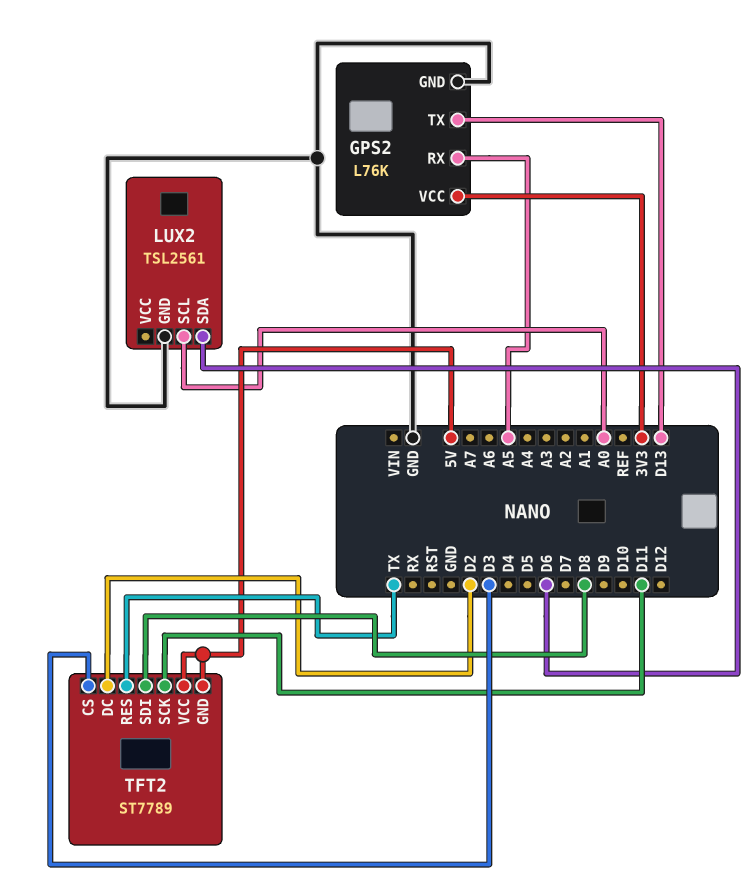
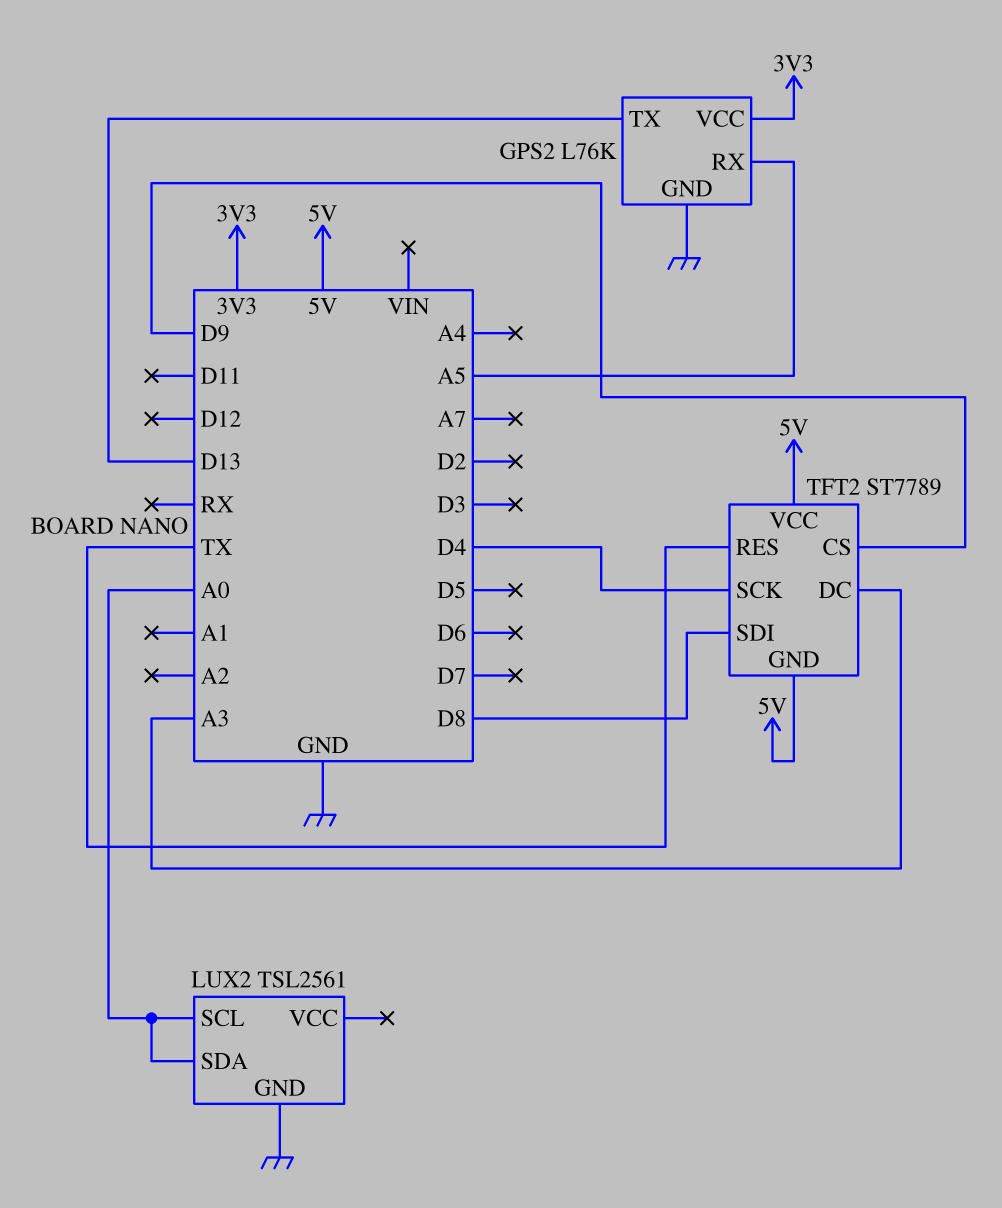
LUX2 pin SDA: D6 -> A0
TFT2 pin CS: D3 -> D9
TFT2 pin DC: D2 -> A3
TFT2 pin SCK: D11 -> D4

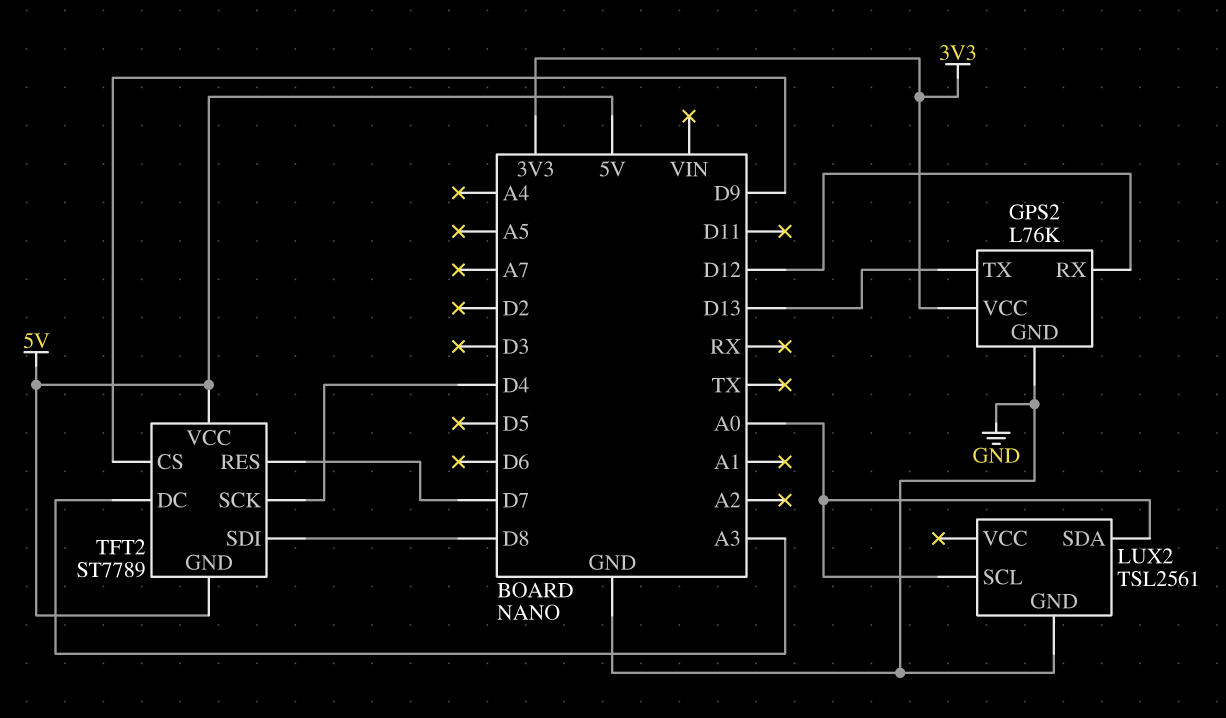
GPS2 pin RX: A5 -> D12
TFT2 pin RES: TX -> D7

